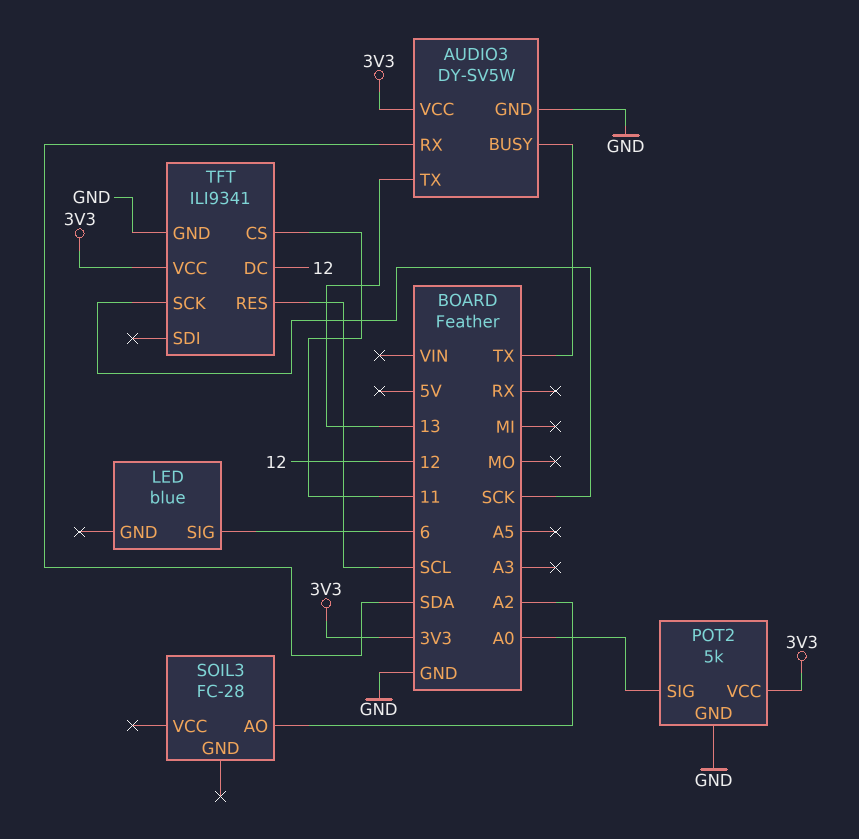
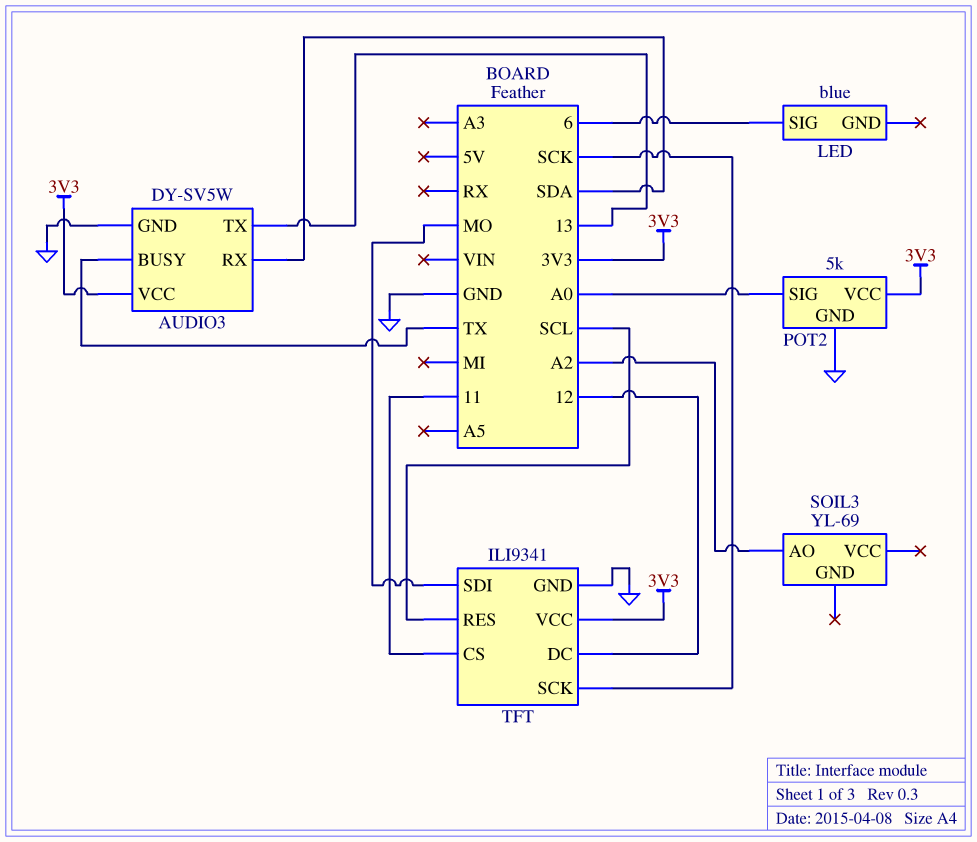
SOIL3: FC-28 -> YL-69
TFT pin SDI: none -> MO

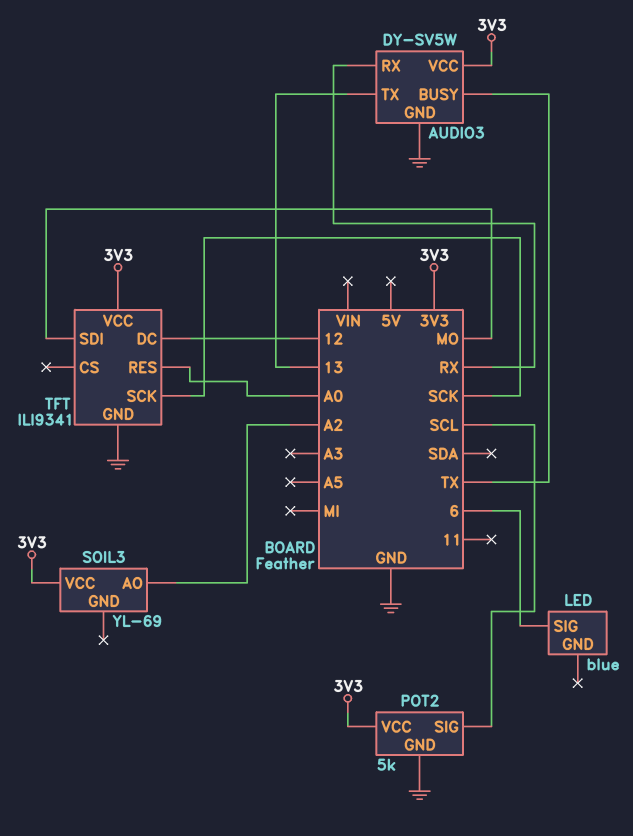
AUDIO3 pin RX: SDA -> RX
POT2 pin SIG: A0 -> SCL
SOIL3 pin VCC: none -> 3V3
TFT pin CS: 11 -> none
TFT pin RES: SCL -> A0

